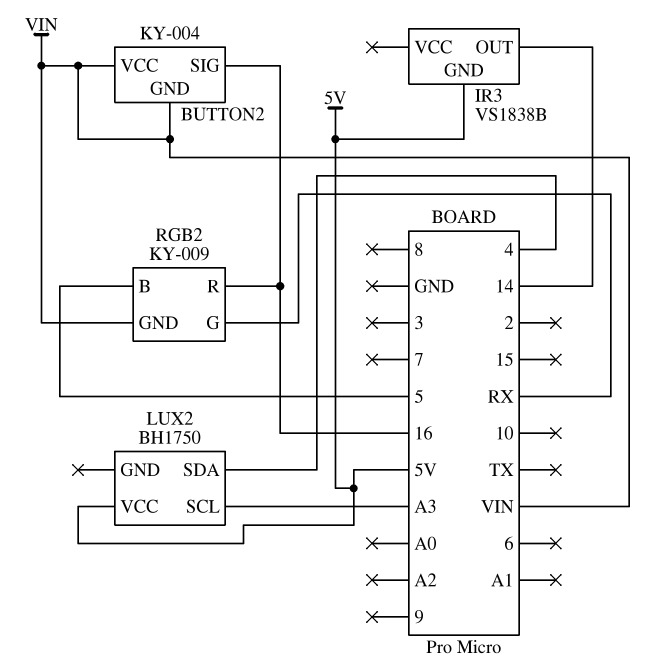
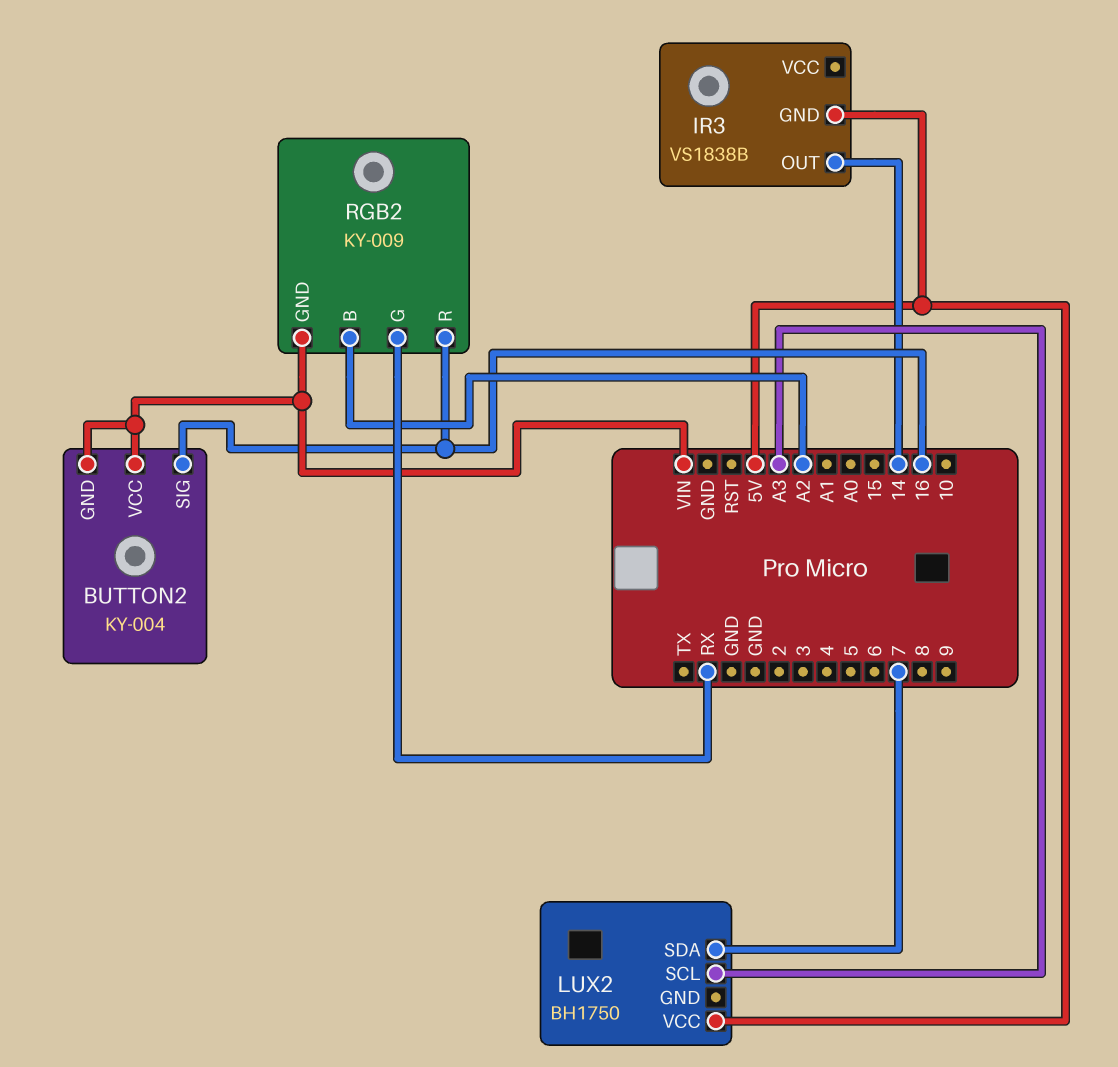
LUX2 pin SDA: 4 -> 7
RGB2 pin B: 5 -> A2

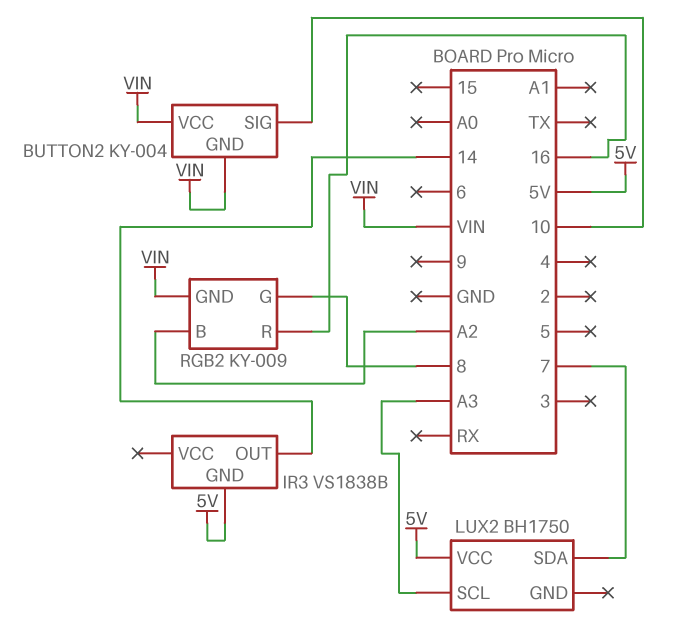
BUTTON2 pin SIG: 16 -> 10
RGB2 pin G: RX -> 8

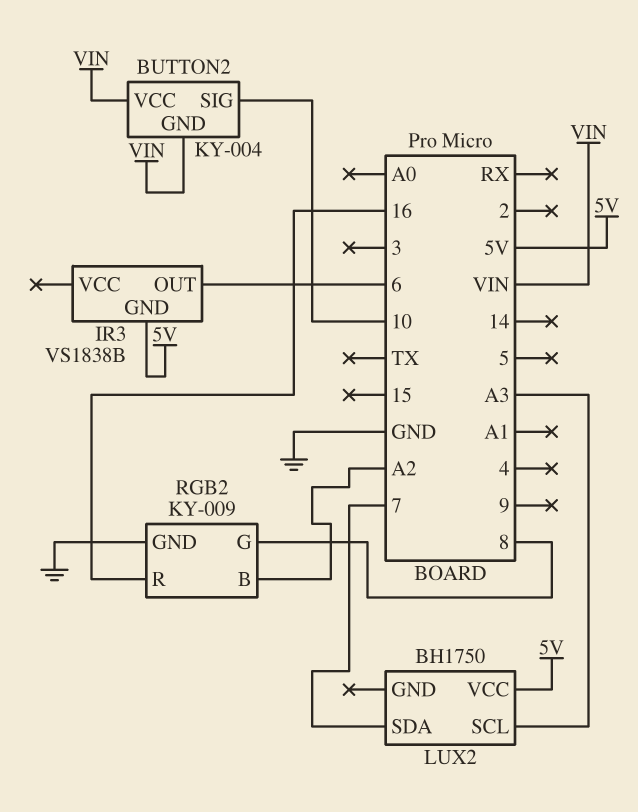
IR3 pin OUT: 14 -> 6
RGB2 pin GND: VIN -> GND

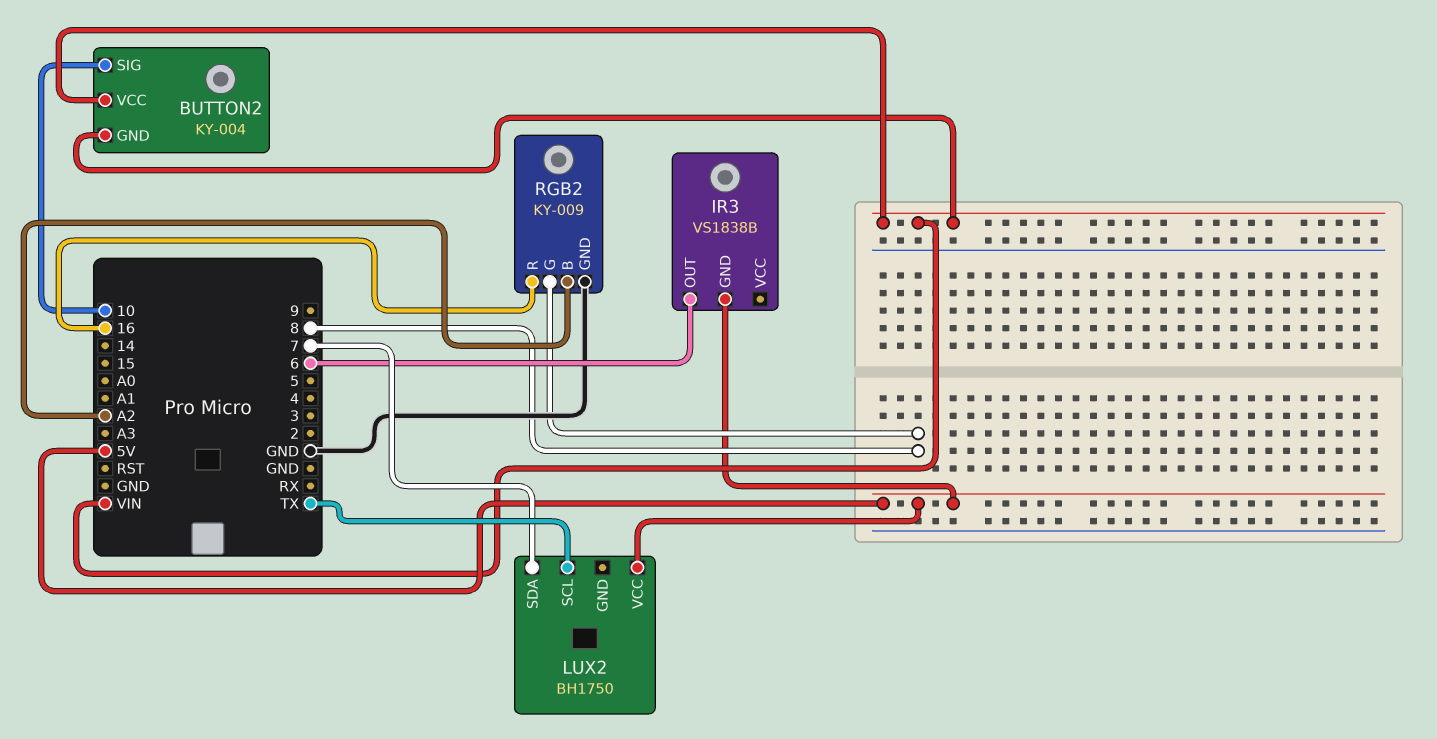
LUX2 pin SCL: A3 -> TX

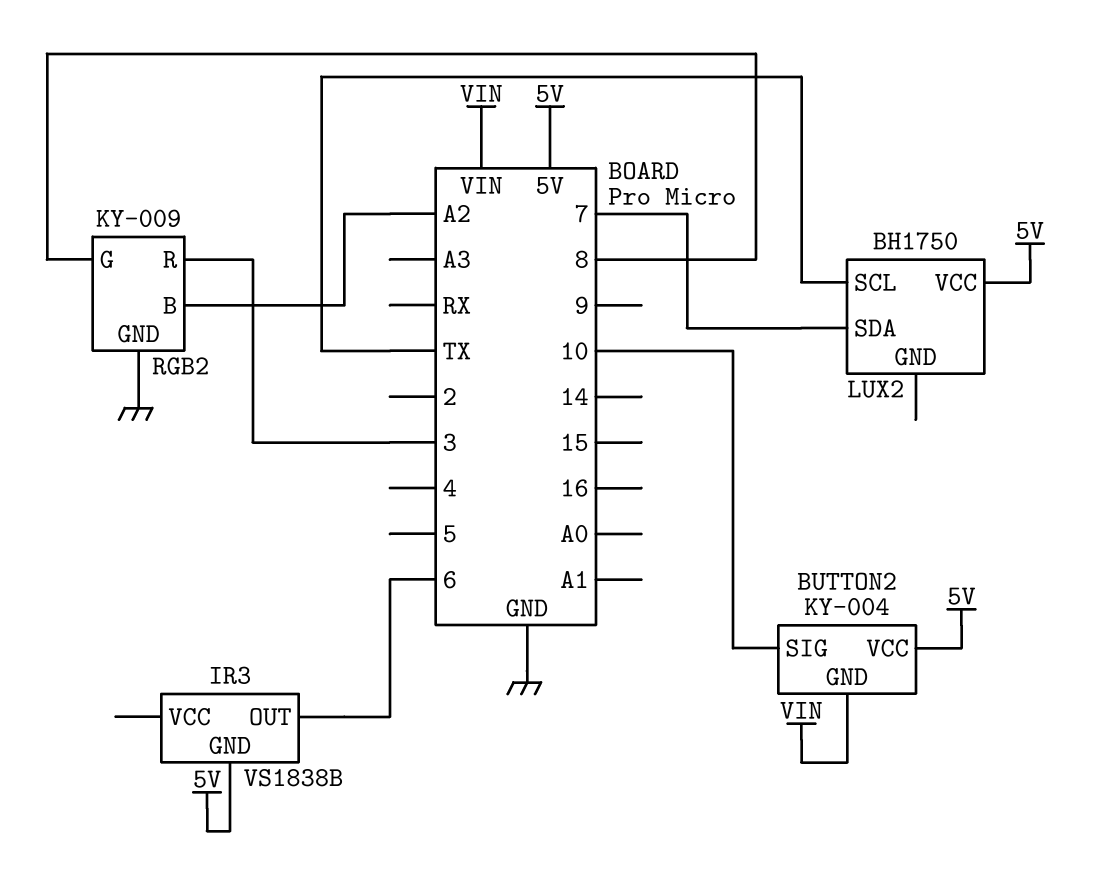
BUTTON2 pin VCC: VIN -> 5V
RGB2 pin R: 16 -> 3

